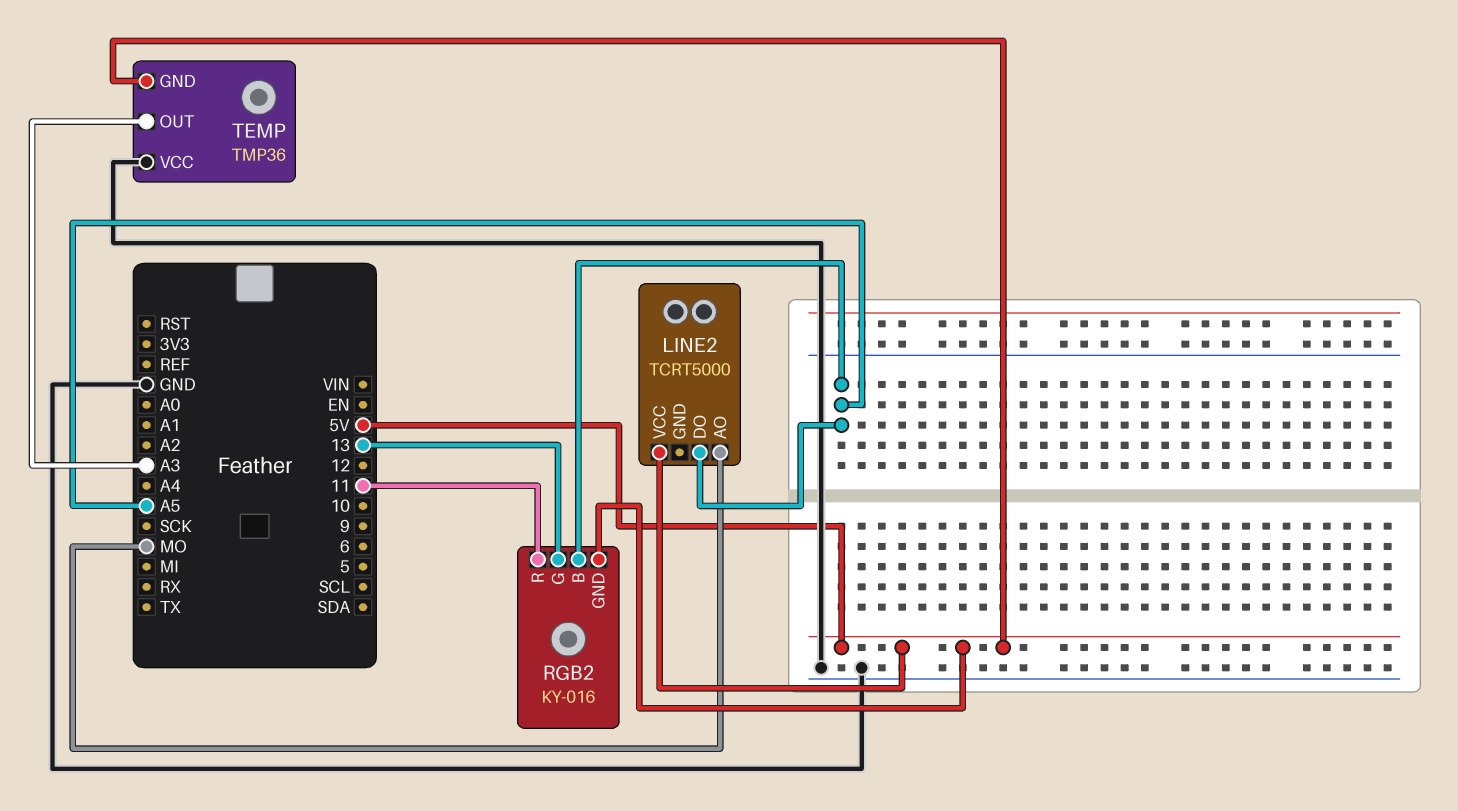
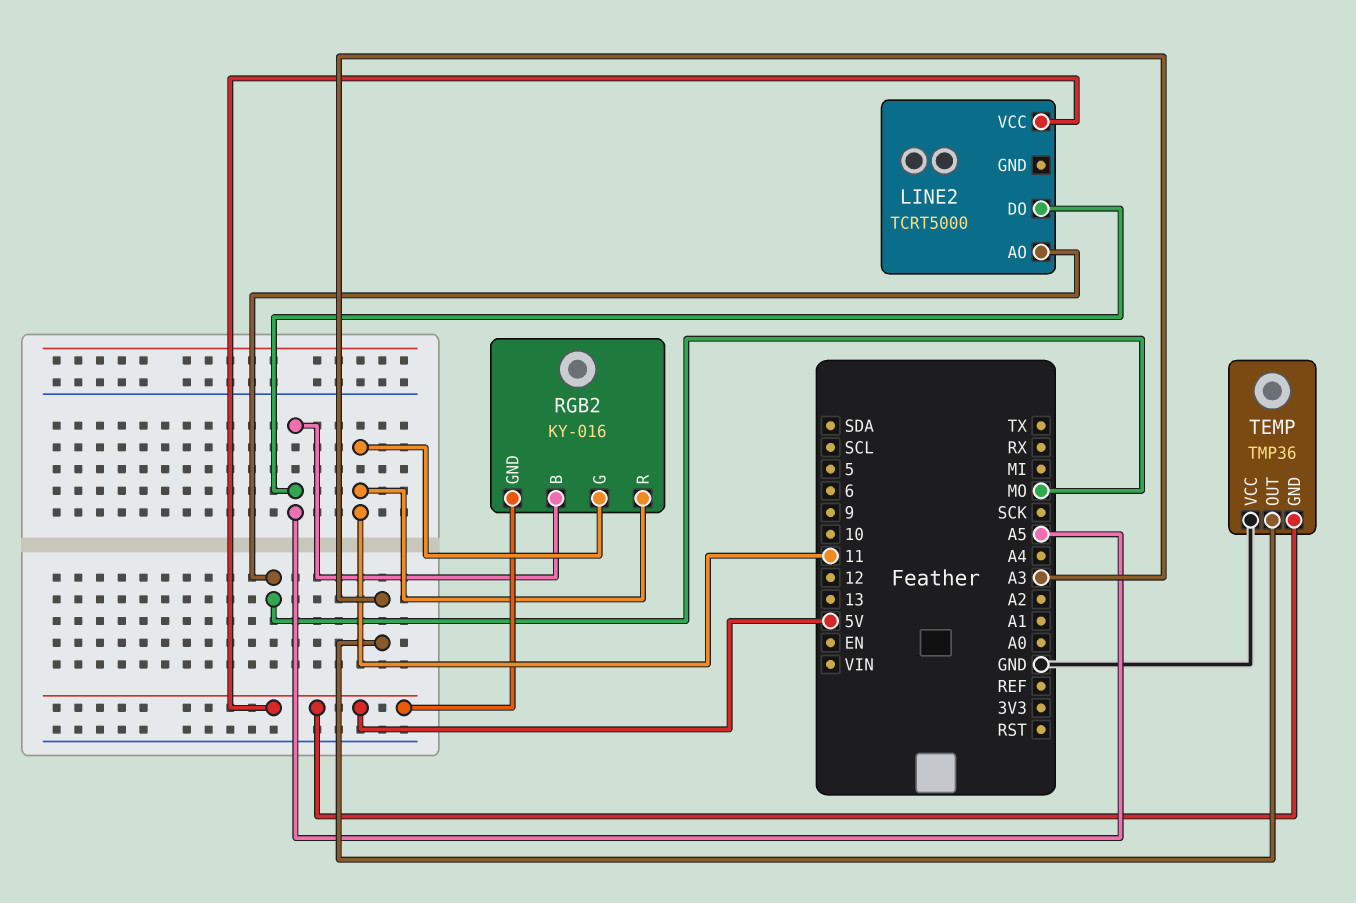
RGB2 pin G: 13 -> 11

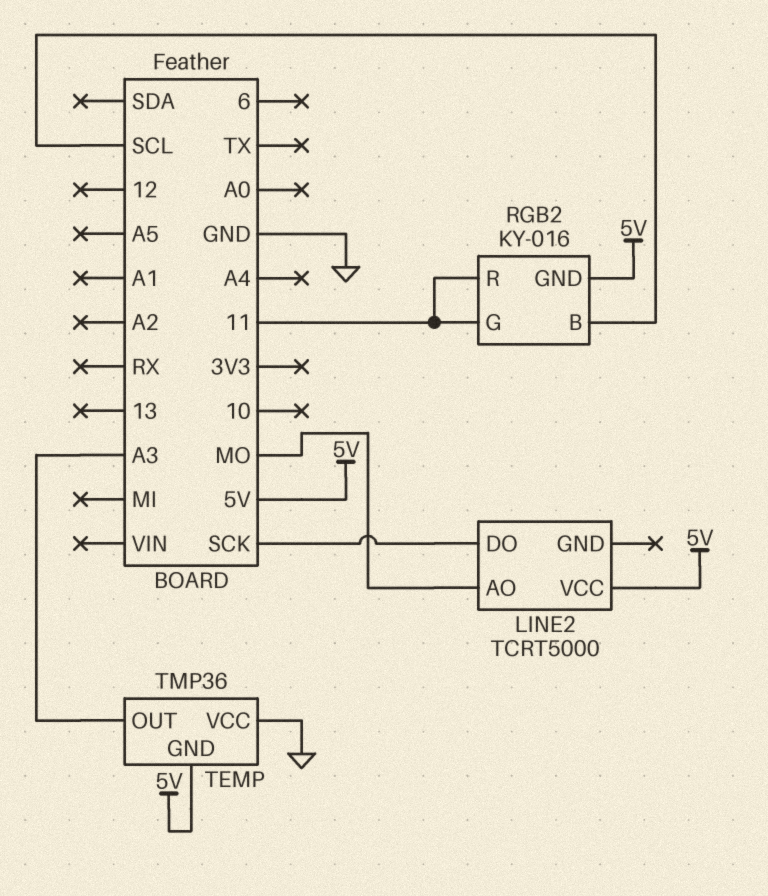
LINE2 pin DO: A5 -> SCK
RGB2 pin B: A5 -> SCL

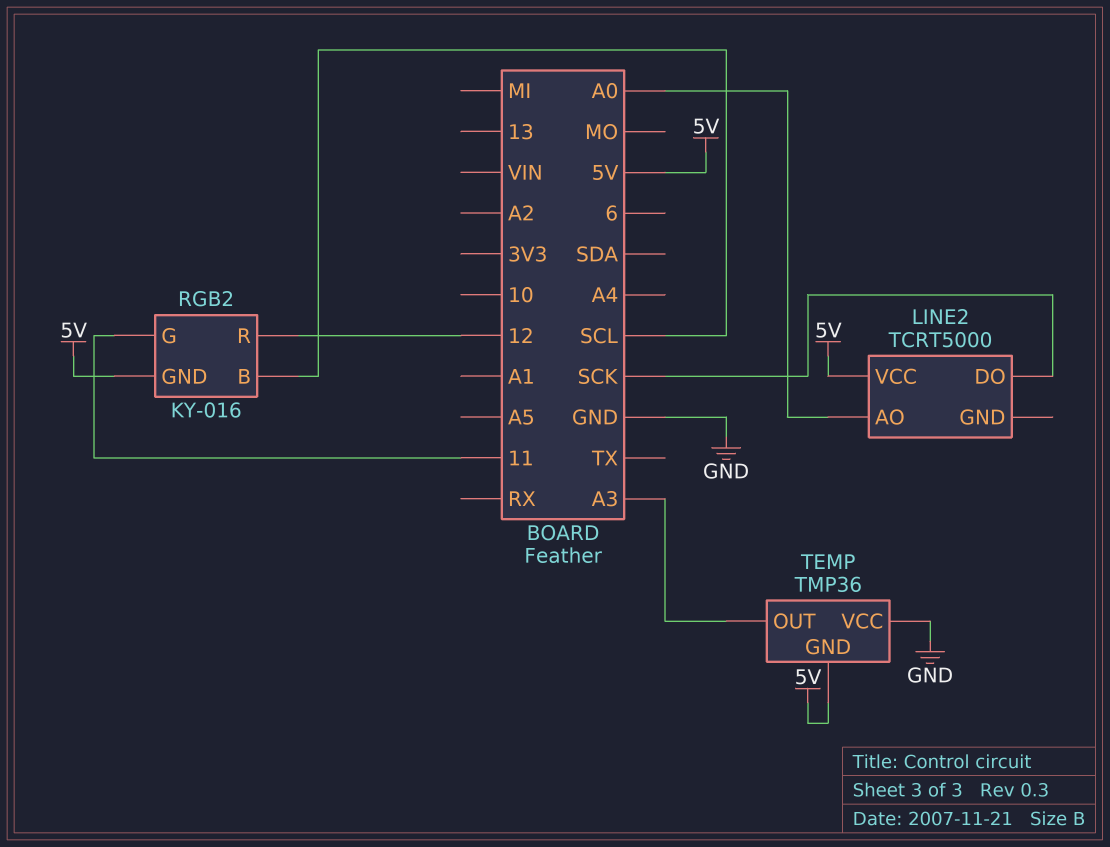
LINE2 pin AO: MO -> A0
RGB2 pin R: 11 -> 12

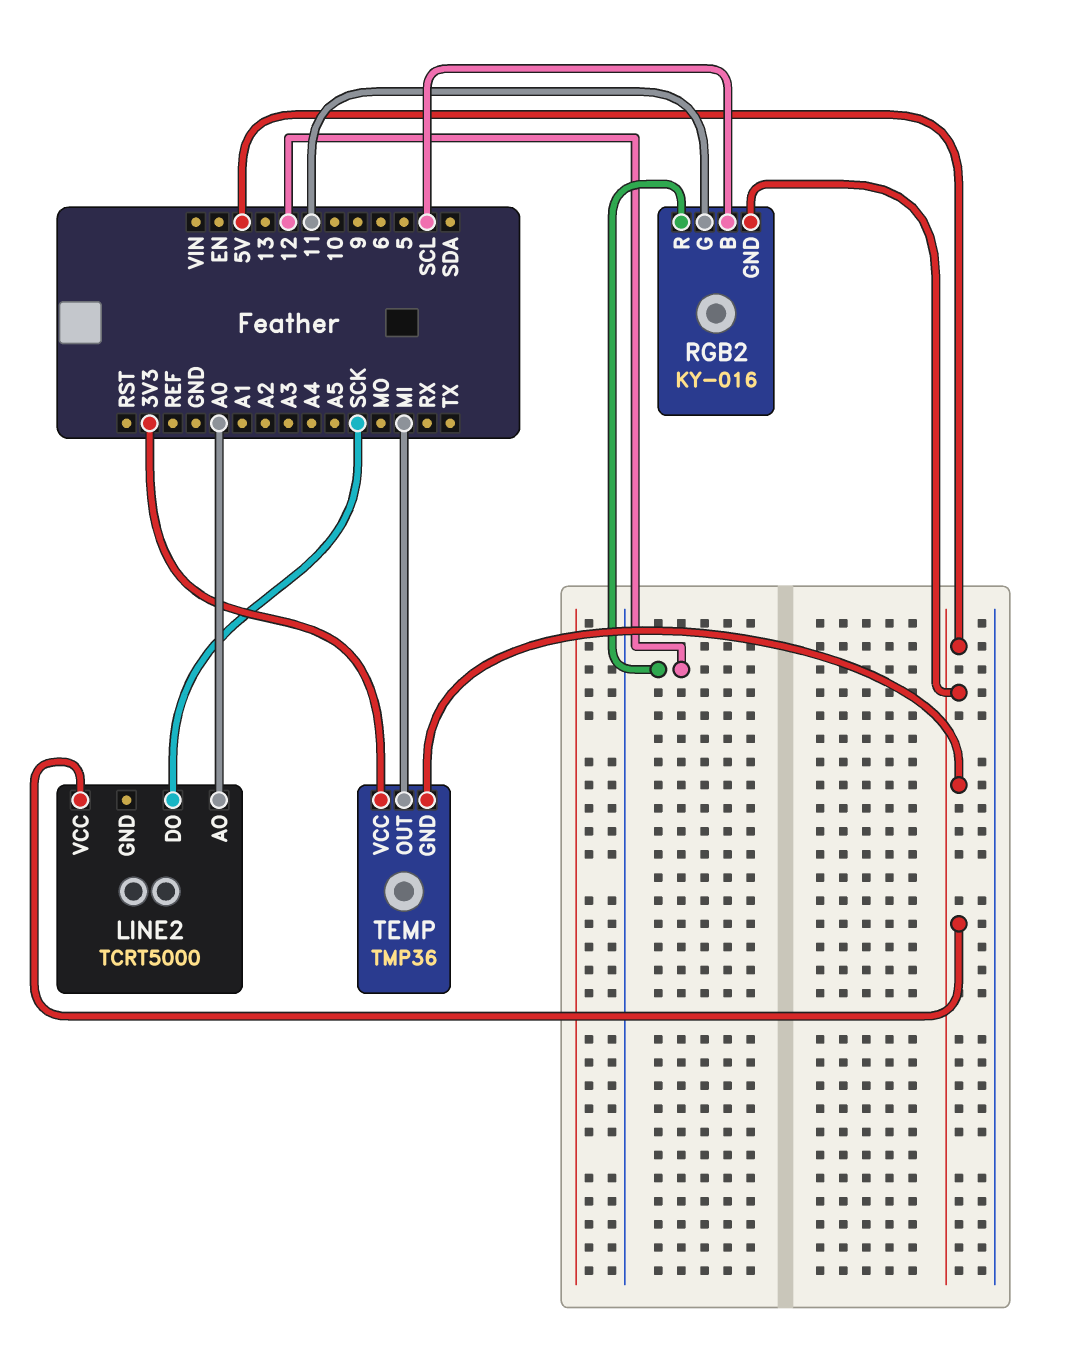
TEMP pin OUT: A3 -> MI
TEMP pin VCC: GND -> 3V3

